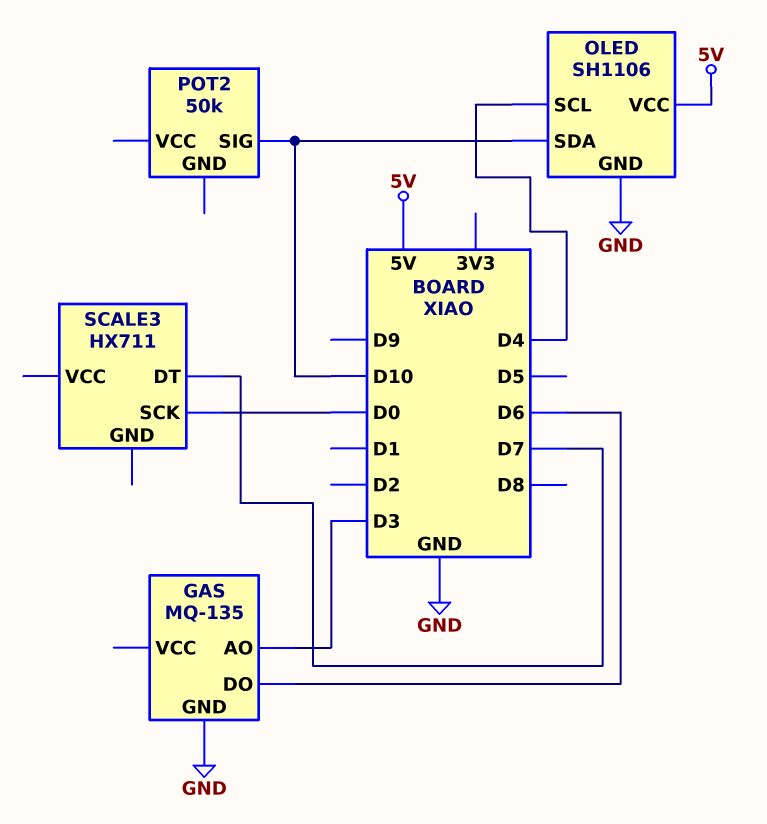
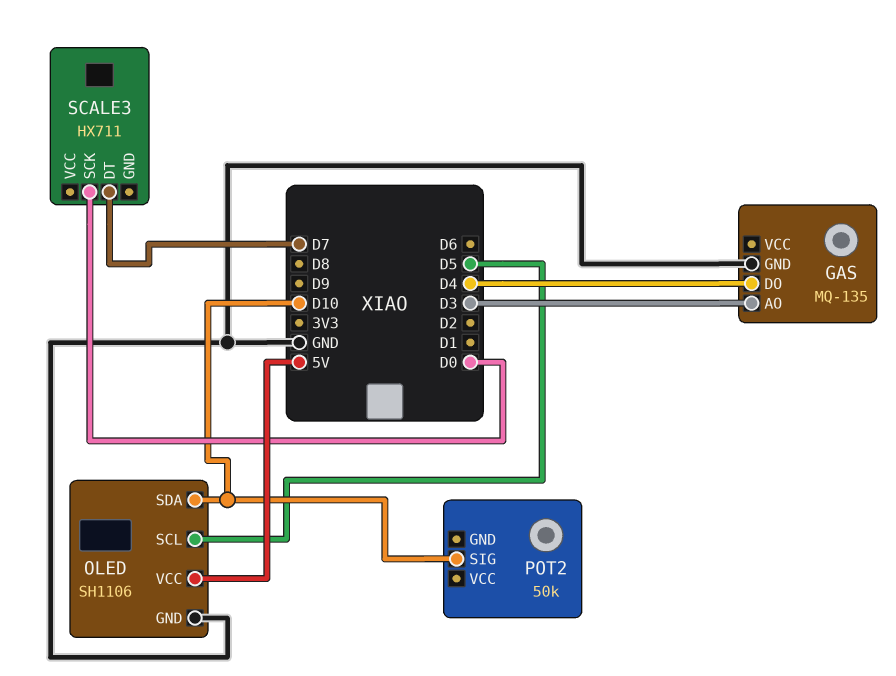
GAS pin DO: D6 -> D4
OLED pin SCL: D4 -> D5

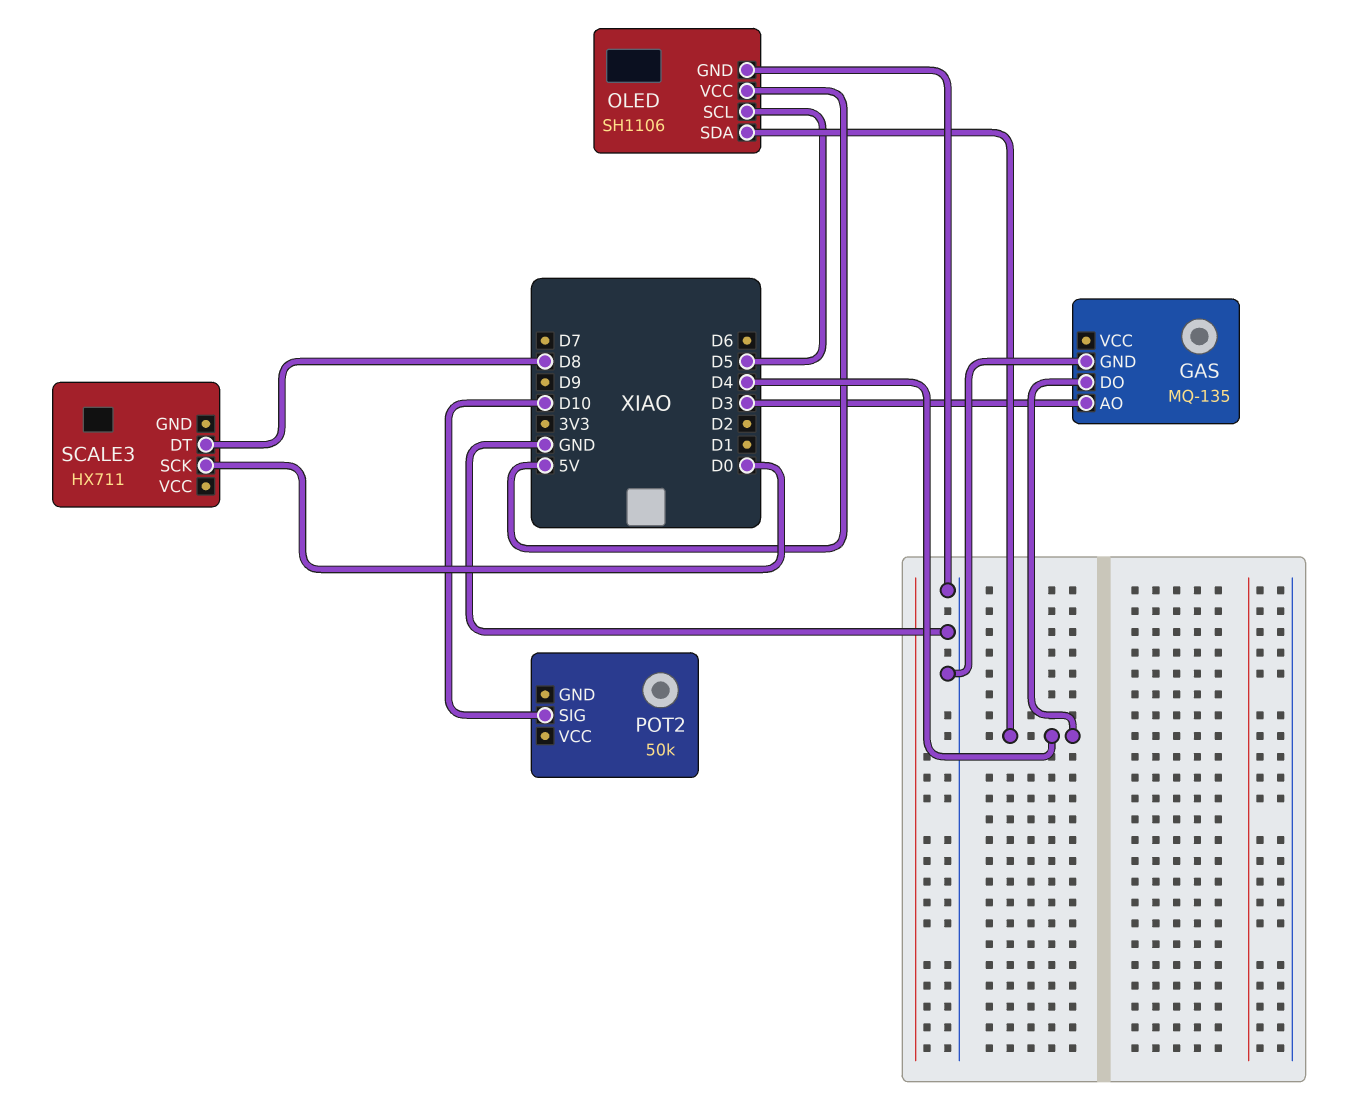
OLED pin SDA: D10 -> D4
SCALE3 pin DT: D7 -> D8

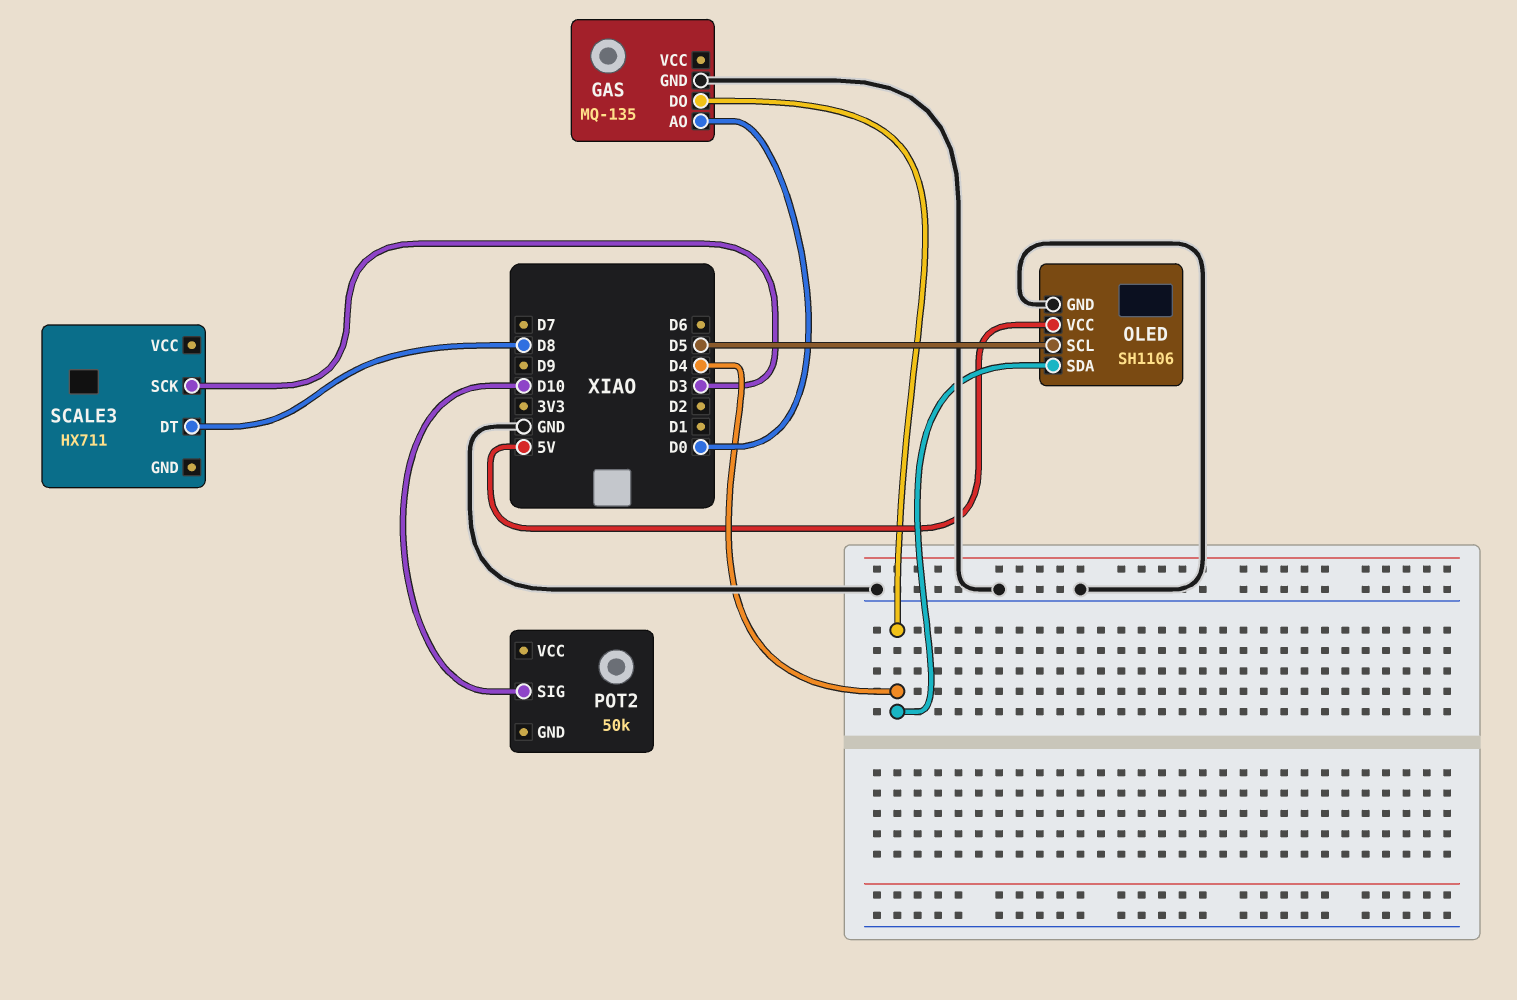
GAS pin AO: D3 -> D0
SCALE3 pin SCK: D0 -> D3

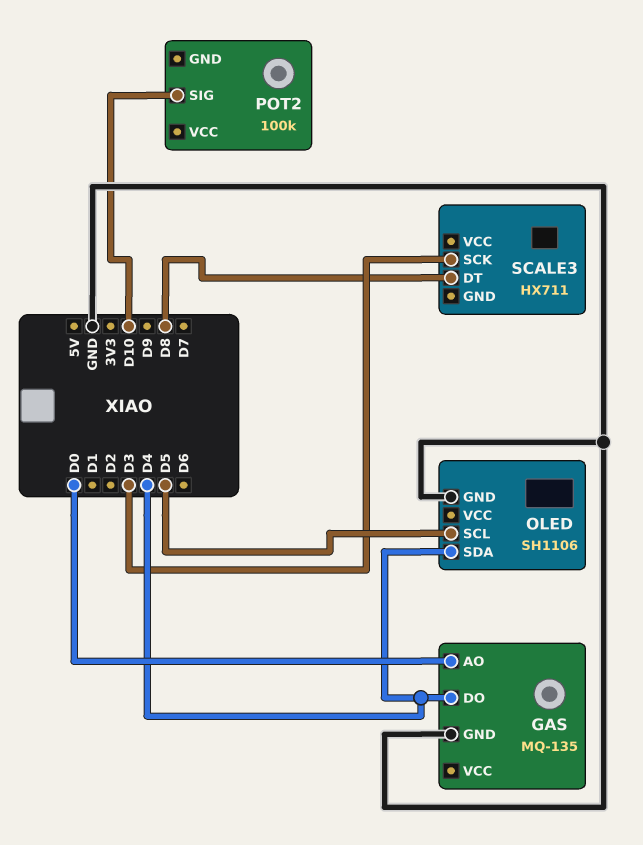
OLED pin VCC: 5V -> none
POT2: 50k -> 100k

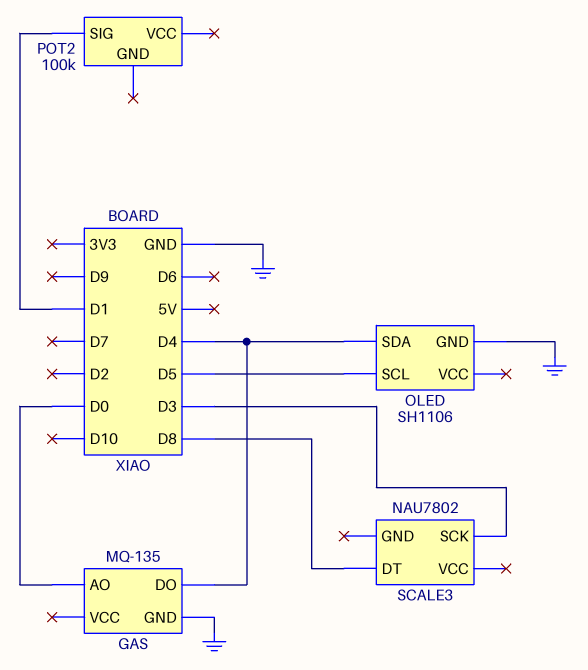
POT2 pin SIG: D10 -> D1
SCALE3: HX711 -> NAU7802

